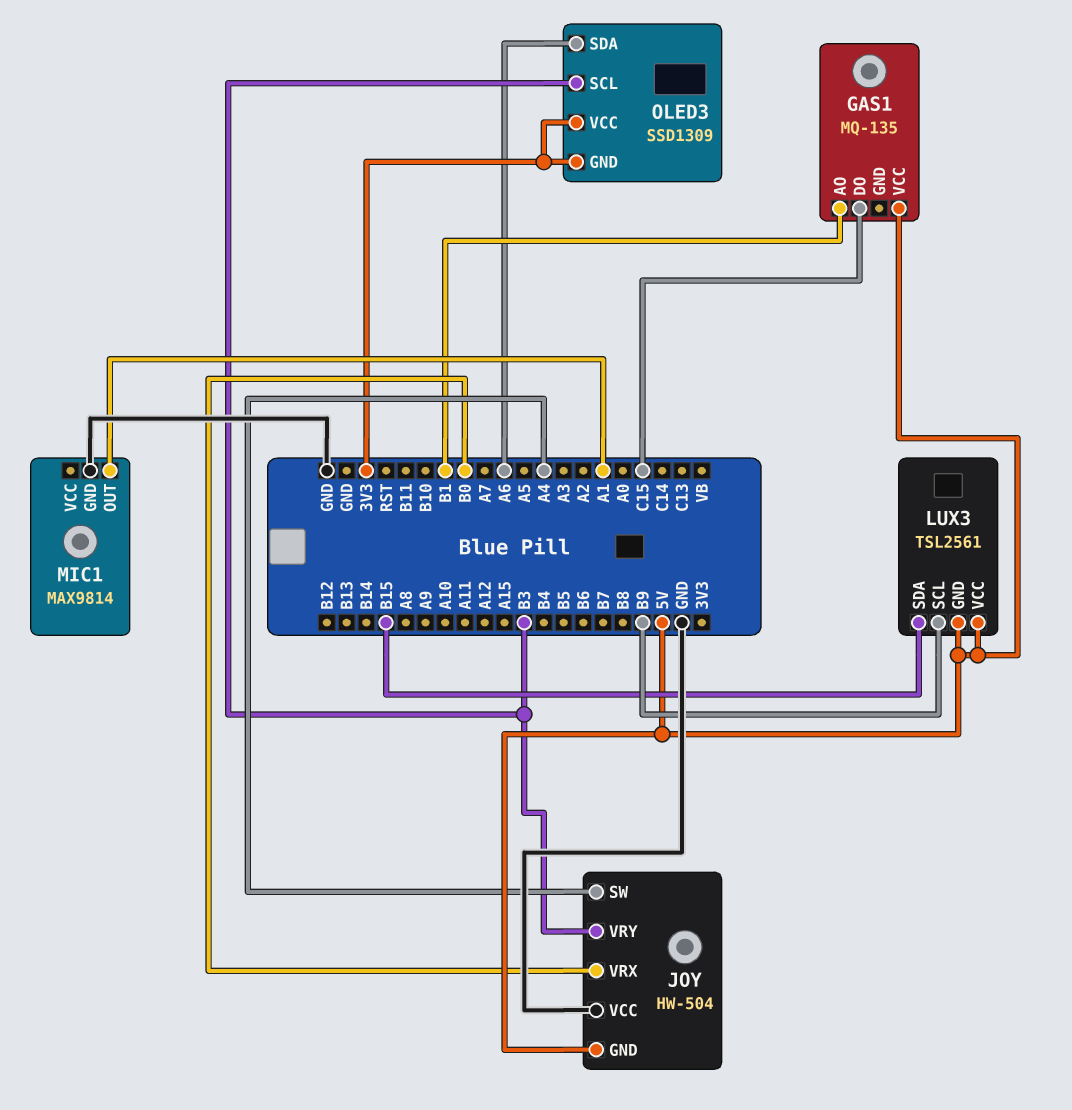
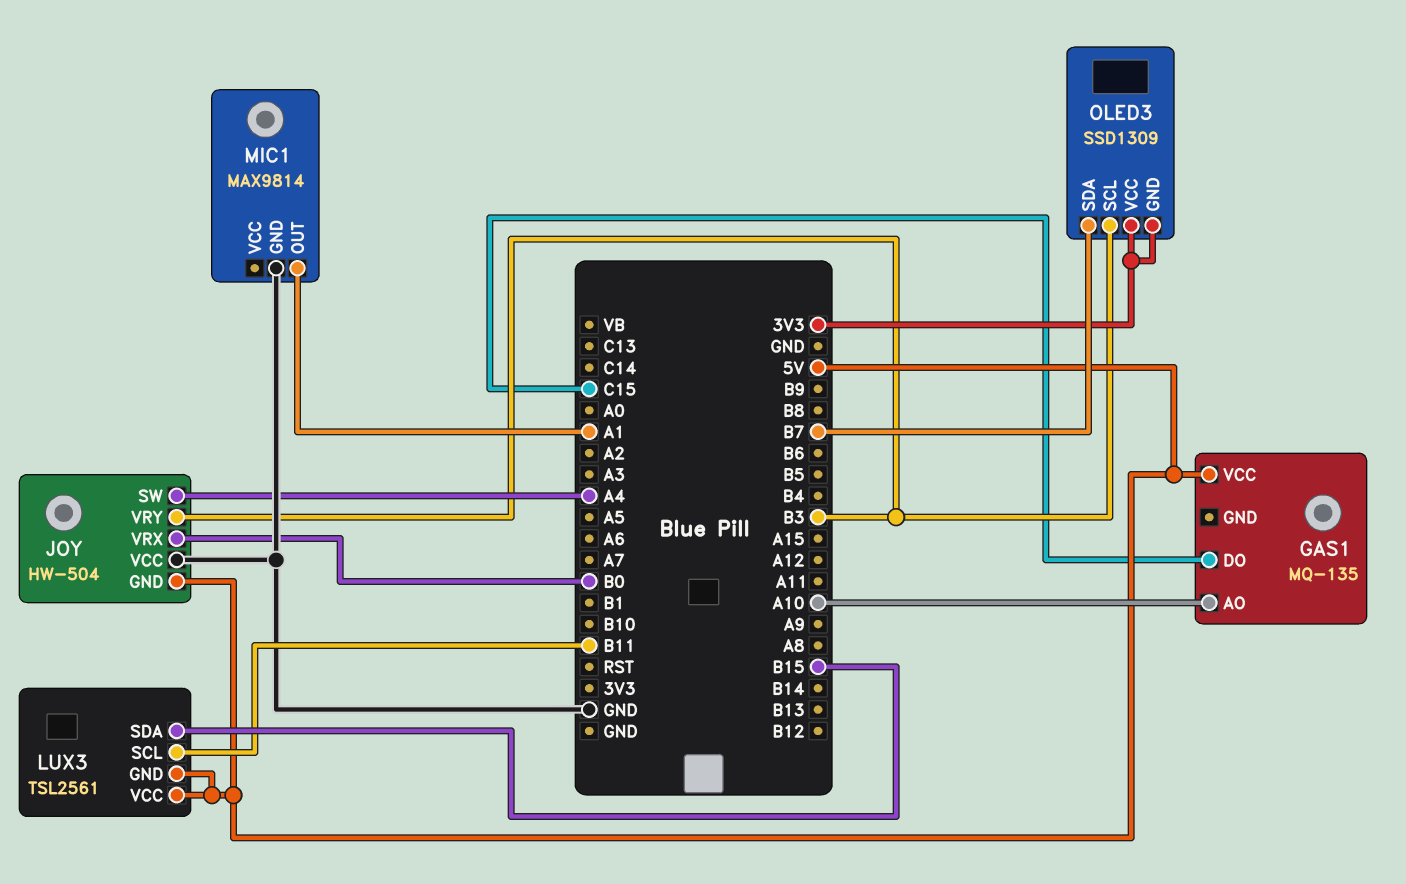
GAS1 pin AO: B1 -> A10
LUX3 pin SCL: B9 -> B11
OLED3 pin SDA: A6 -> B7

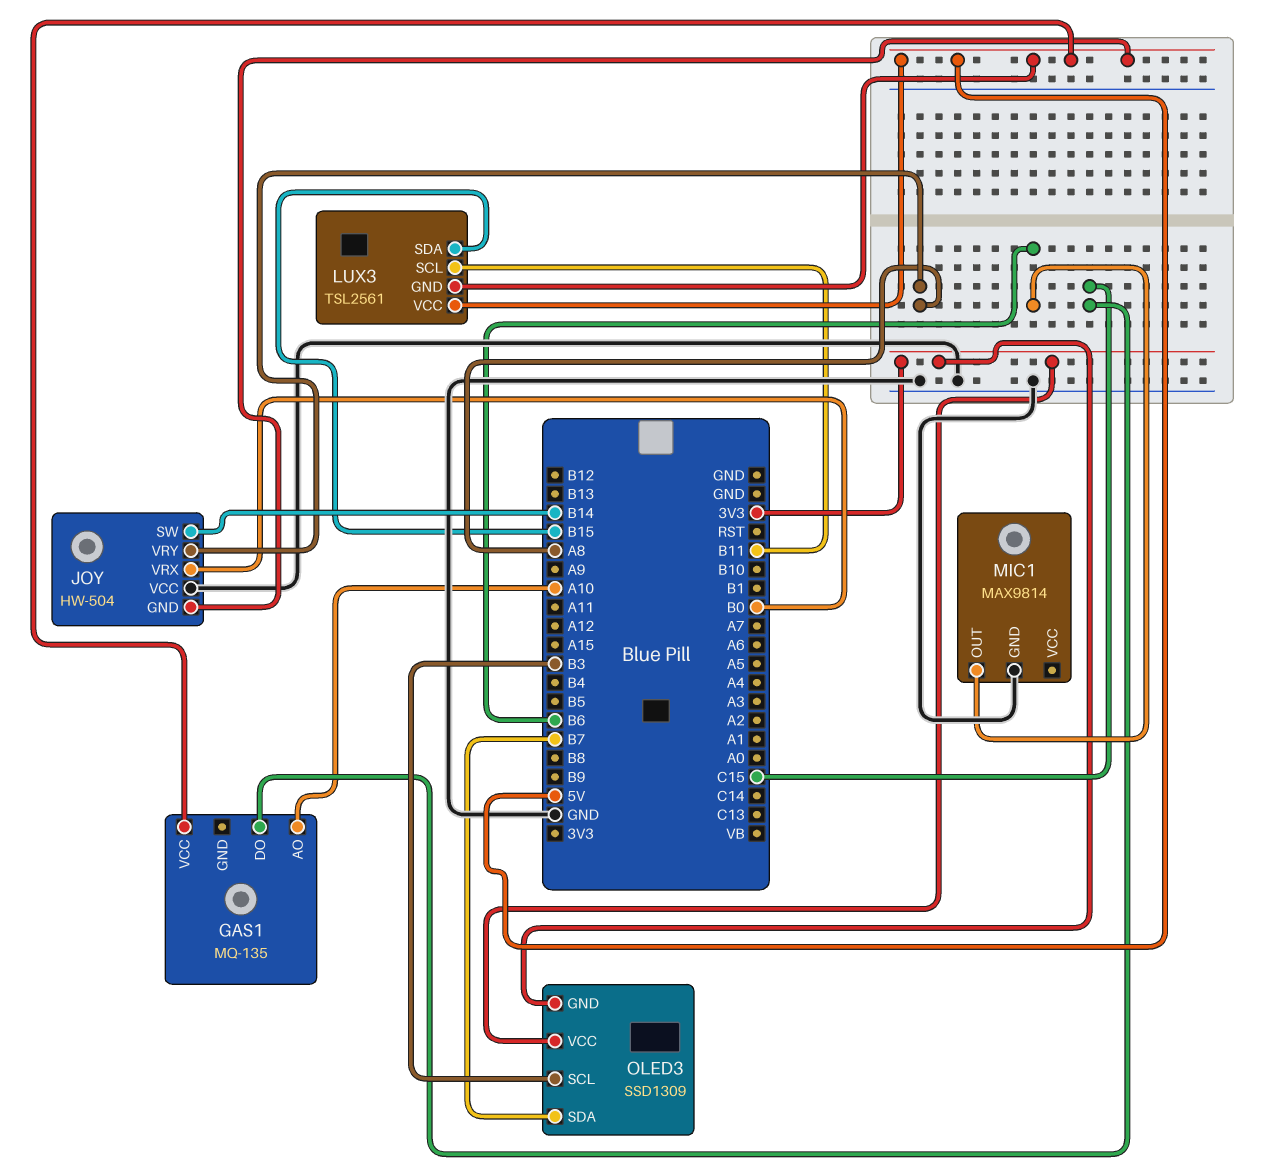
JOY pin SW: A4 -> B14
JOY pin VRY: B3 -> A8
MIC1 pin OUT: A1 -> B6

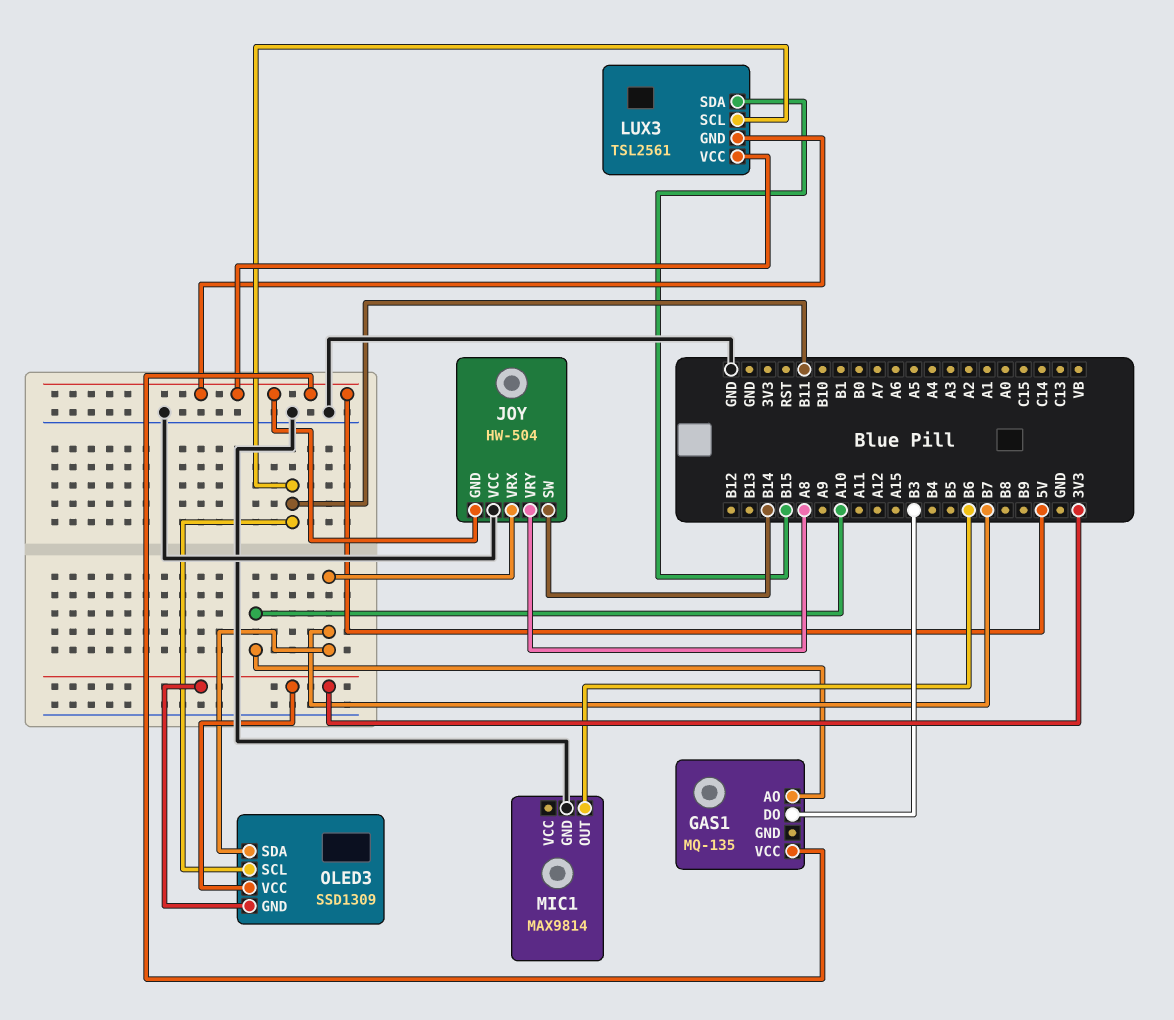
GAS1 pin DO: C15 -> B3
JOY pin VRX: B0 -> B7
OLED3 pin SCL: B3 -> B11

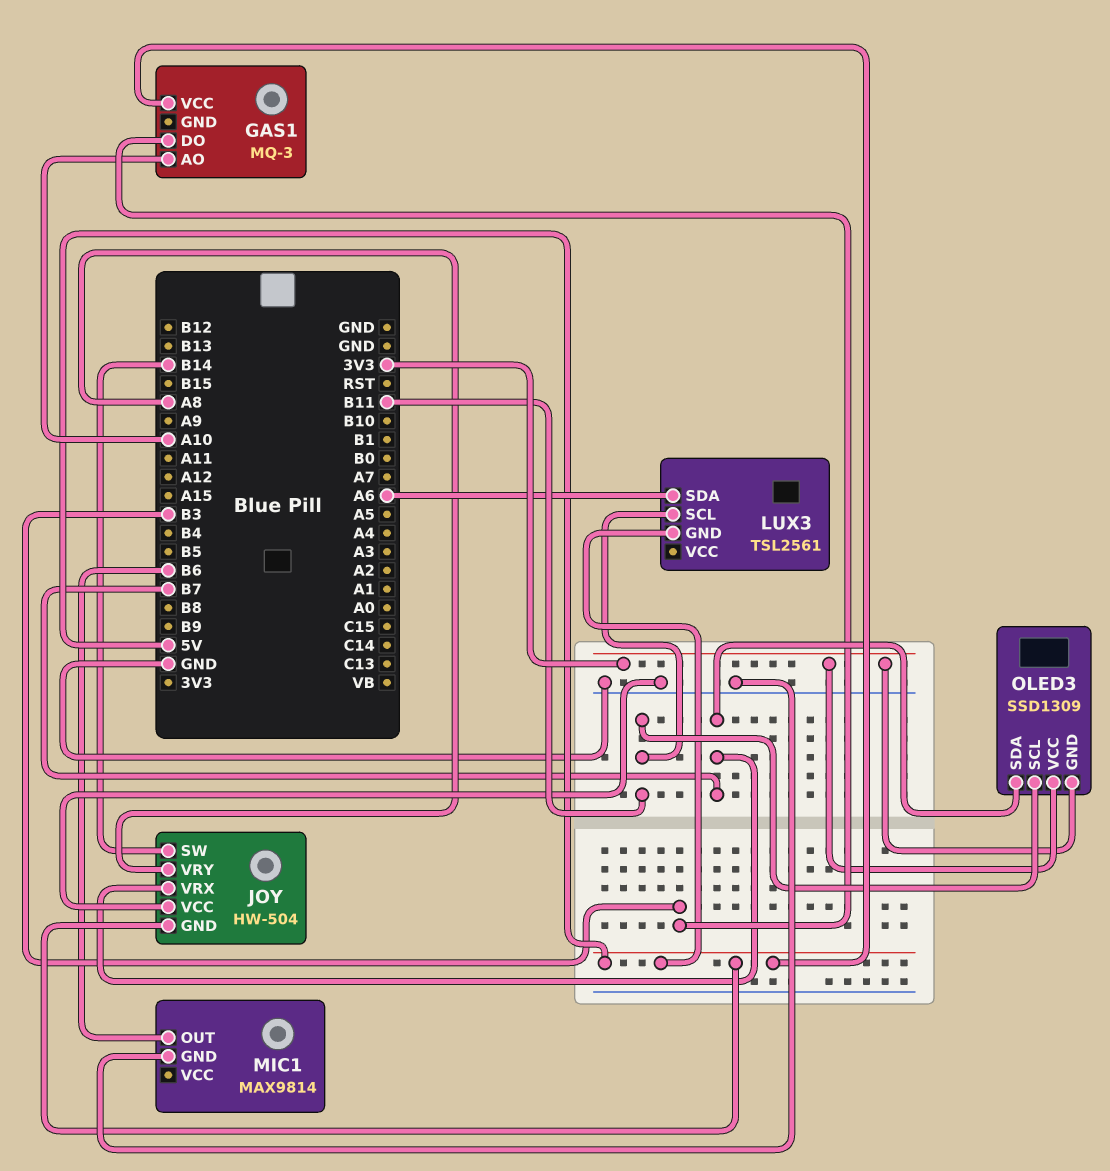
GAS1: MQ-135 -> MQ-3
LUX3 pin SDA: B15 -> A6
LUX3 pin VCC: 5V -> none

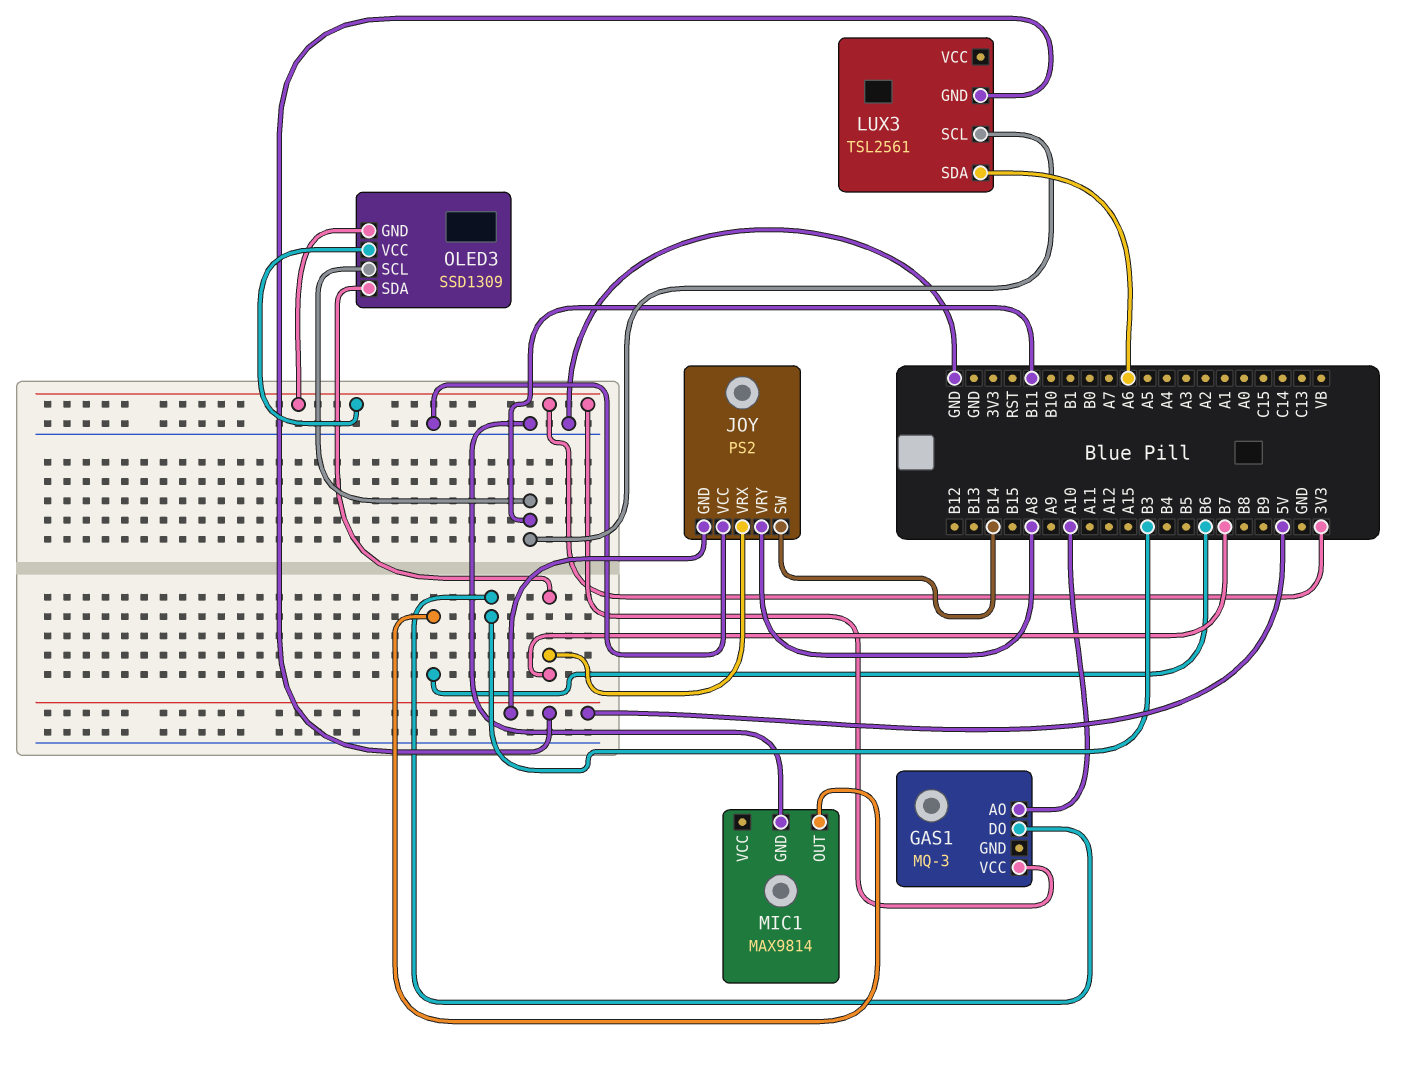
GAS1 pin VCC: 5V -> 3V3
JOY: HW-504 -> PS2

